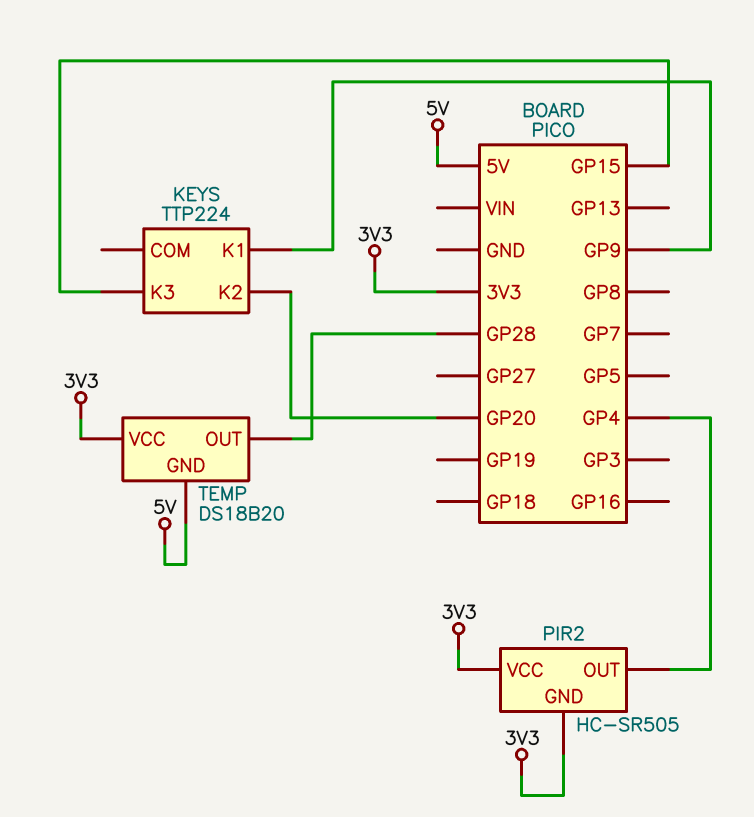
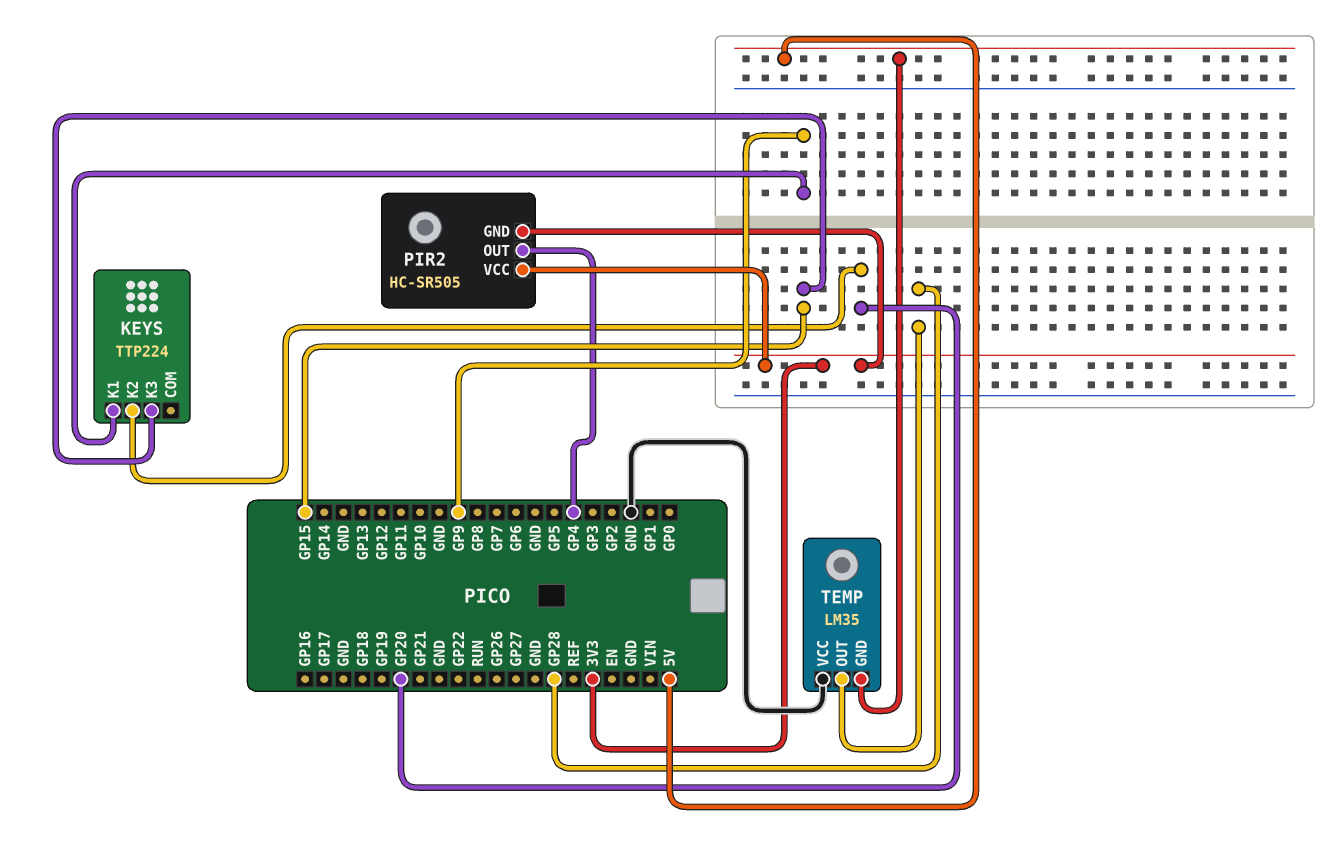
TEMP: DS18B20 -> LM35
TEMP pin VCC: 3V3 -> GND

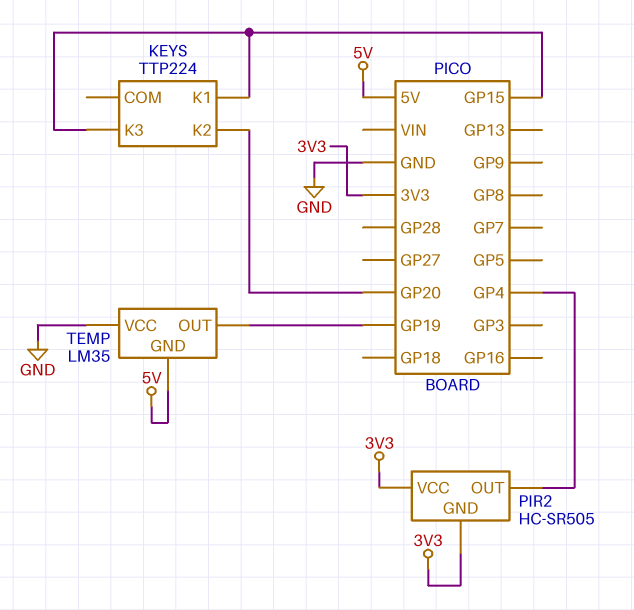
KEYS pin K1: GP9 -> GP15
TEMP pin OUT: GP28 -> GP19

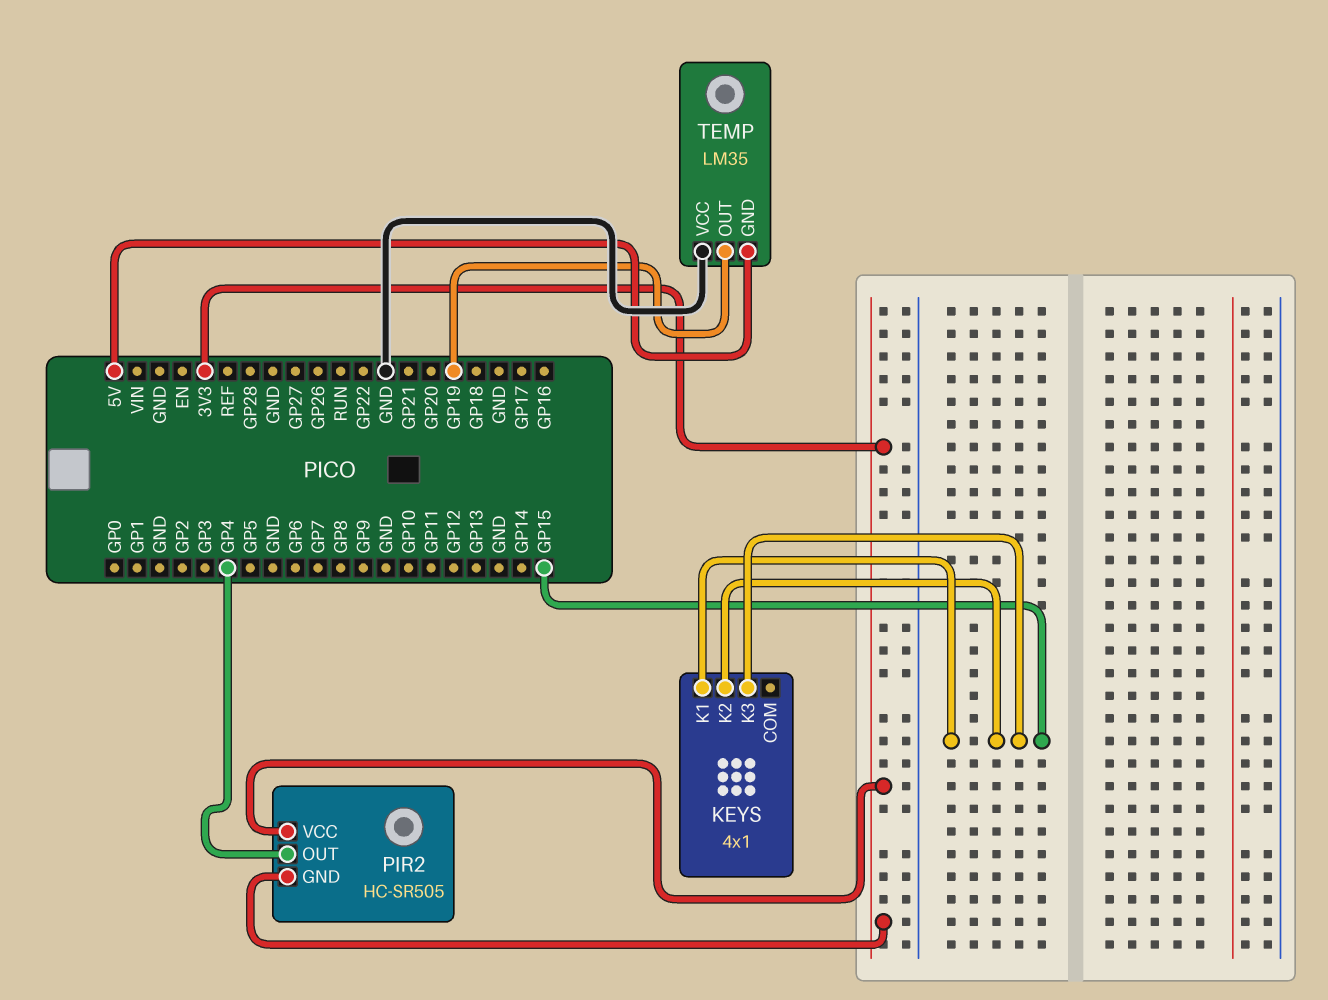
KEYS: TTP224 -> 4x1
KEYS pin K2: GP20 -> GP15

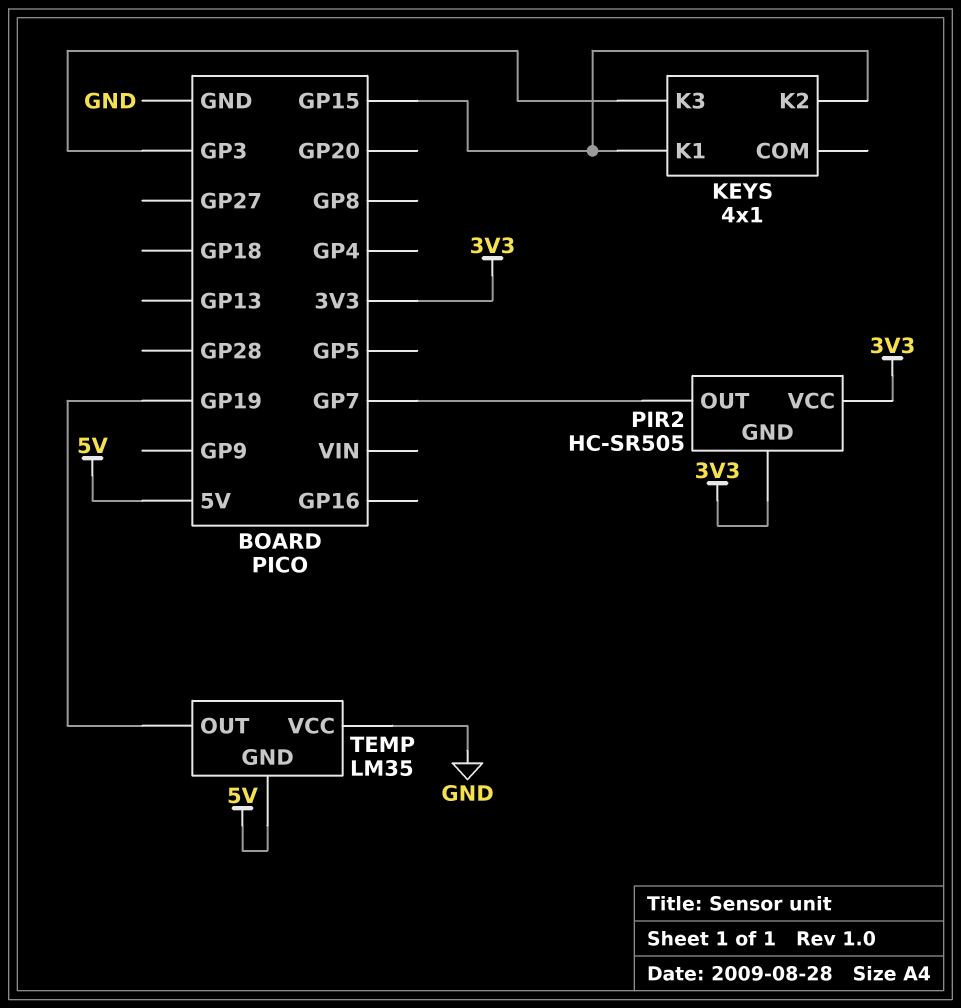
KEYS pin K3: GP15 -> GP3
PIR2 pin OUT: GP4 -> GP7

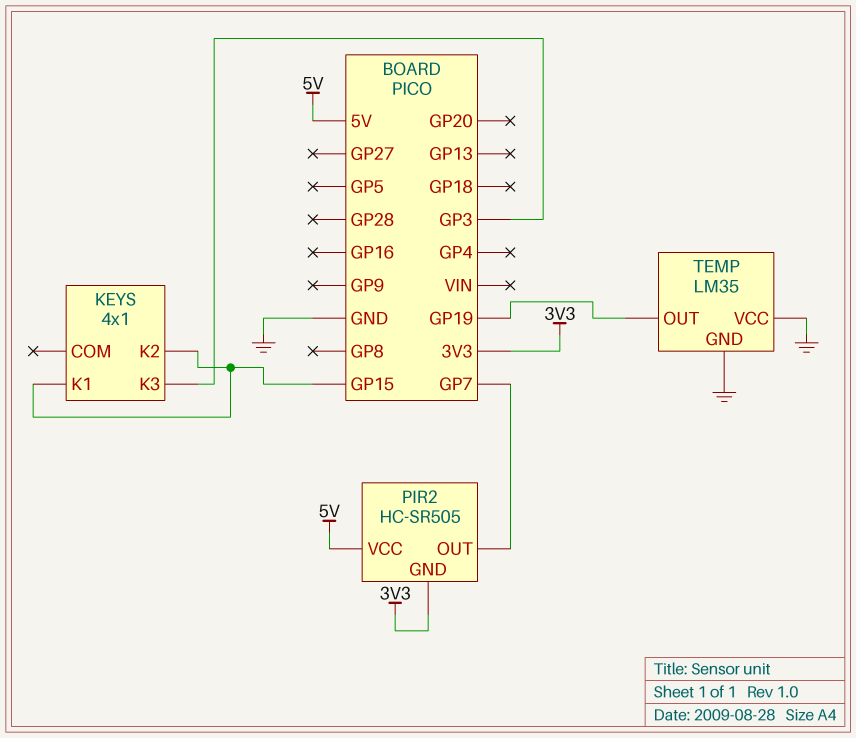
PIR2 pin VCC: 3V3 -> 5V
TEMP pin GND: 5V -> GND

